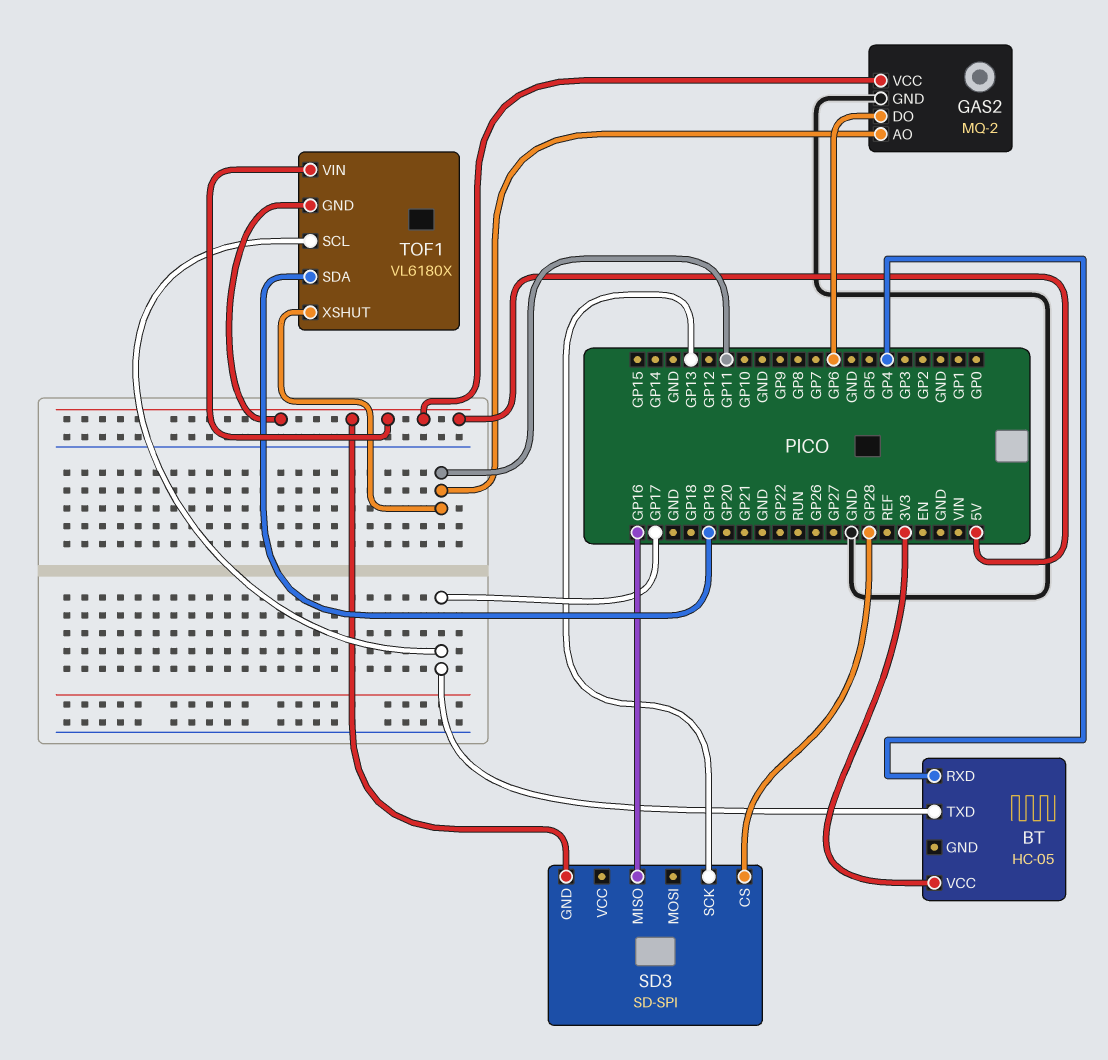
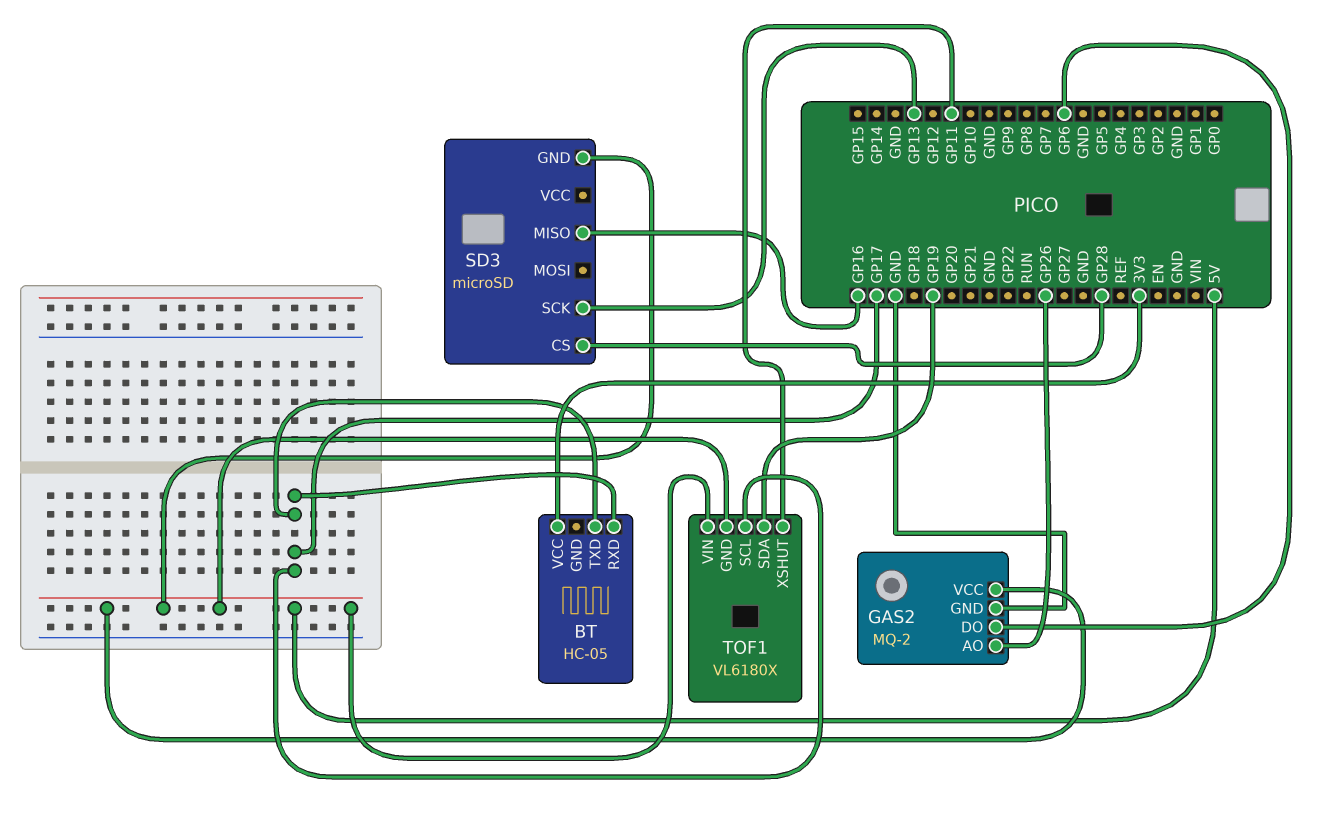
BT pin RXD: GP4 -> GP17
GAS2 pin AO: GP11 -> GP26
SD3: SD-SPI -> microSD

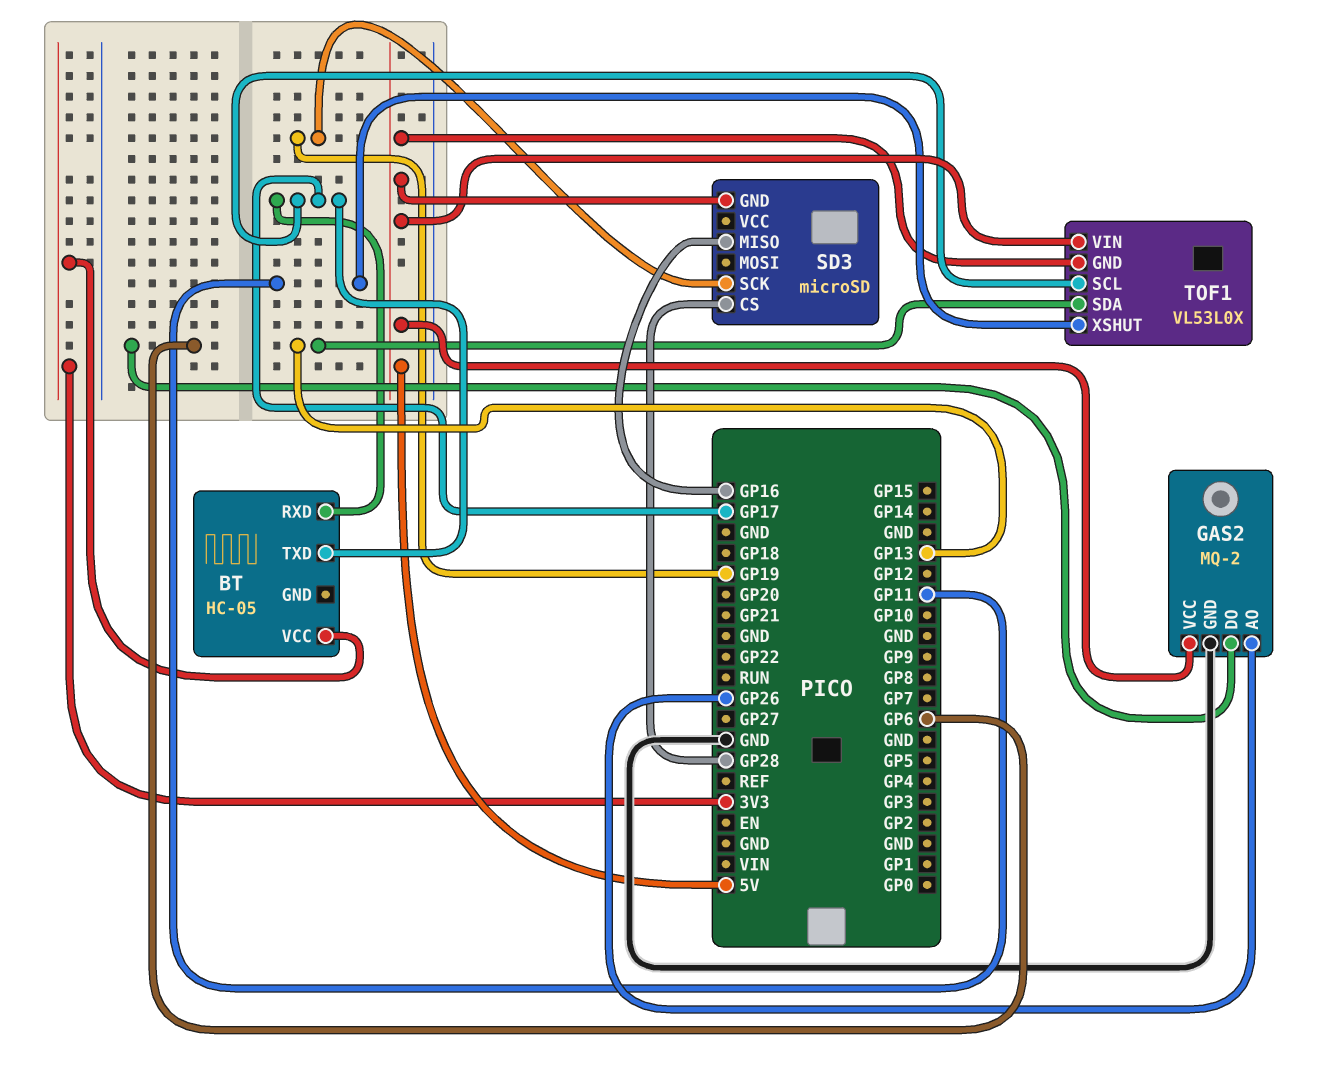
SD3 pin SCK: GP13 -> GP19
TOF1: VL6180X -> VL53L0X
TOF1 pin SDA: GP19 -> GP13

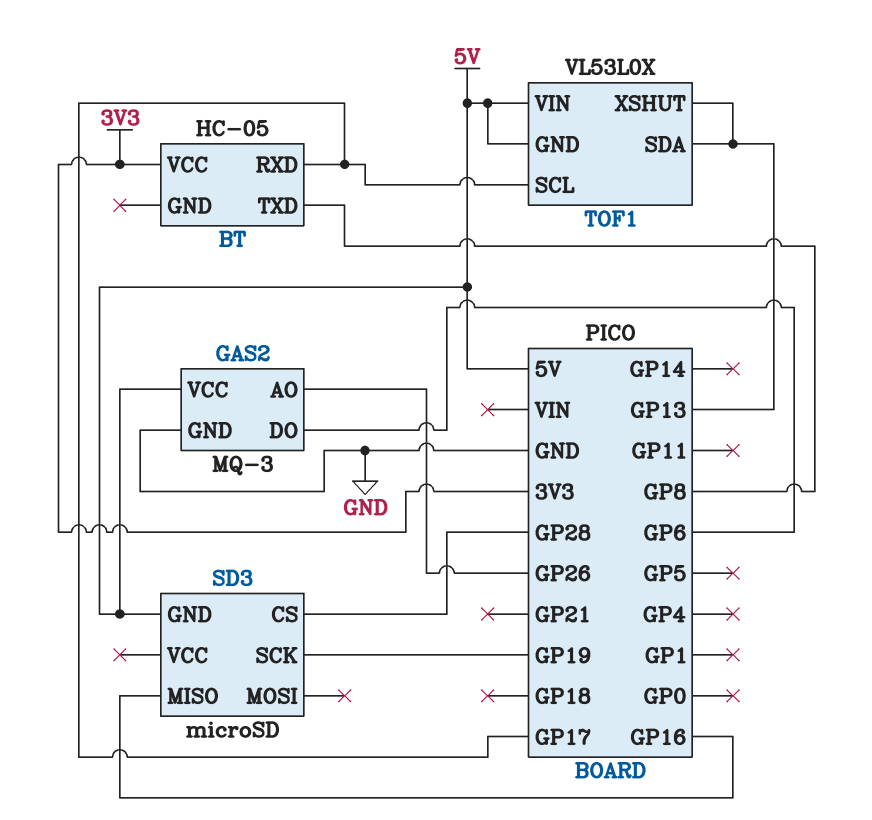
BT pin TXD: GP17 -> GP8
GAS2: MQ-2 -> MQ-3
TOF1 pin XSHUT: GP11 -> GP13

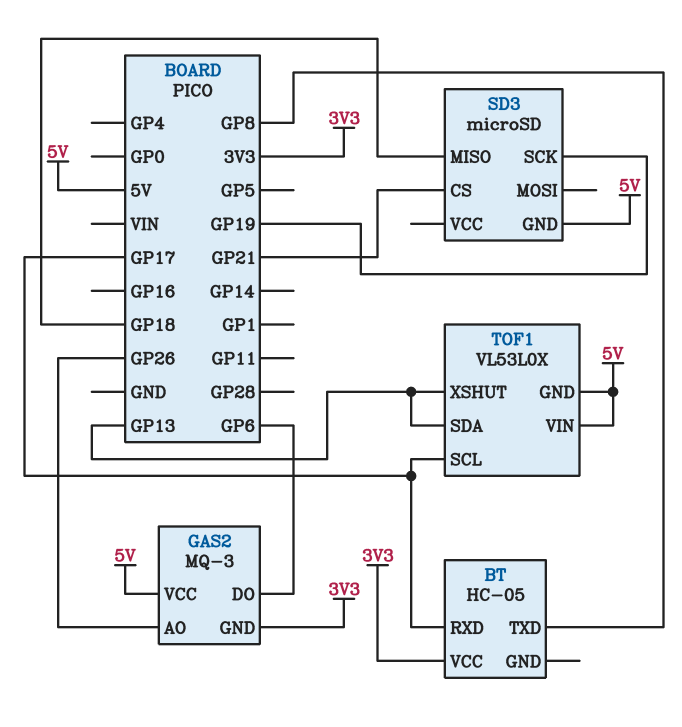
GAS2 pin GND: GND -> 3V3
SD3 pin CS: GP28 -> GP21
SD3 pin MISO: GP16 -> GP18

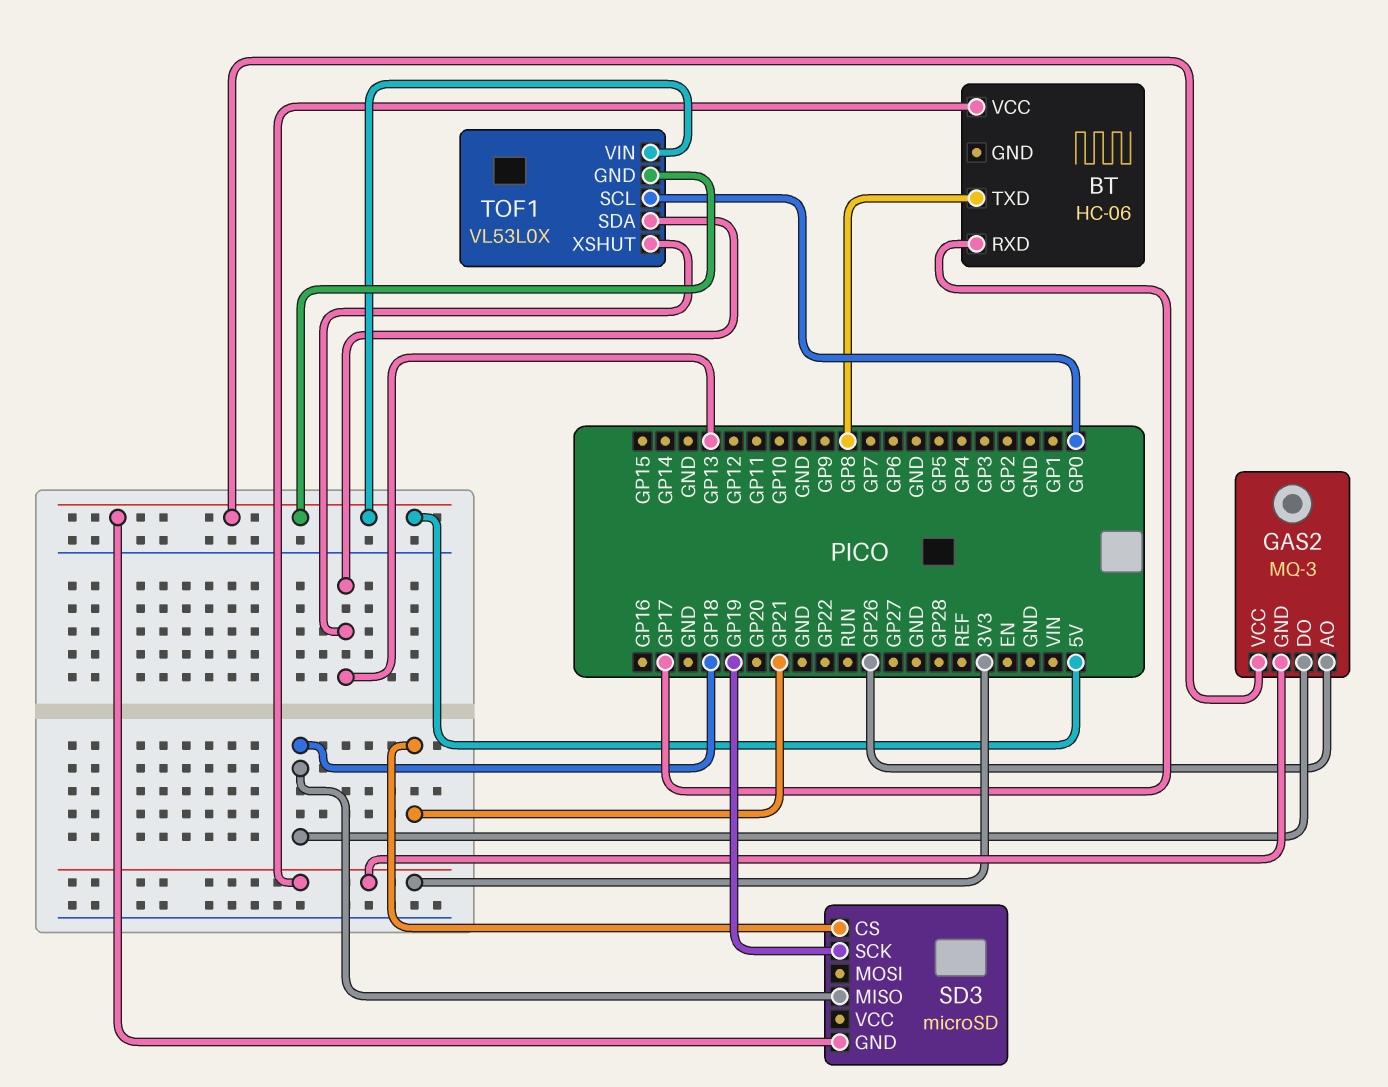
BT: HC-05 -> HC-06
GAS2 pin DO: GP6 -> GP18
TOF1 pin SCL: GP17 -> GP0

